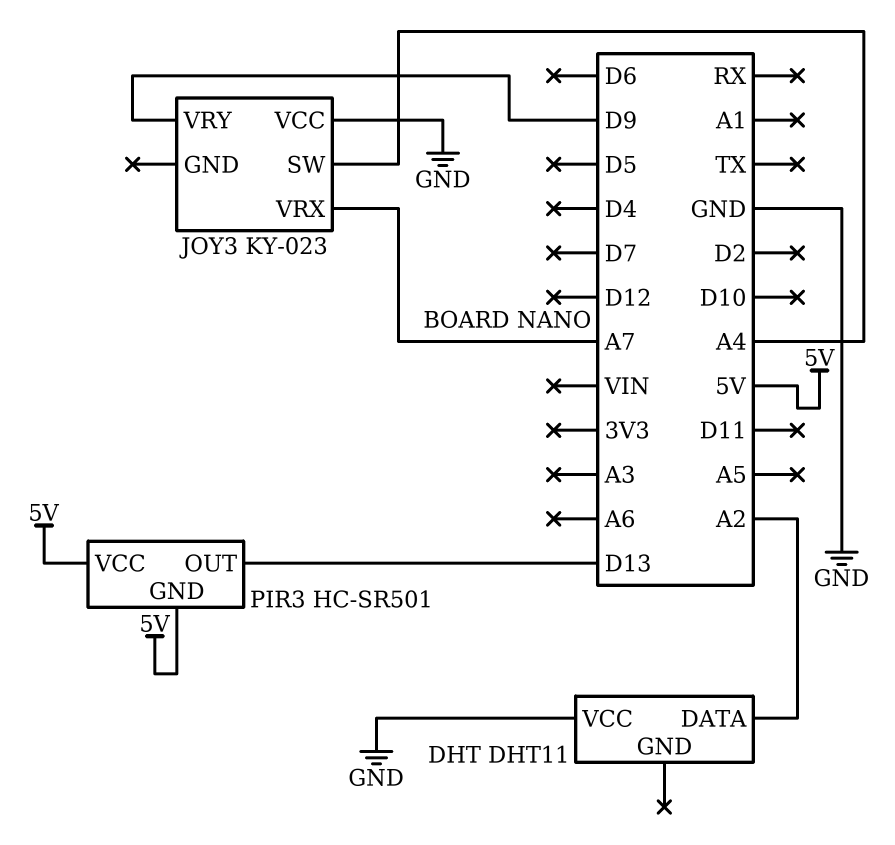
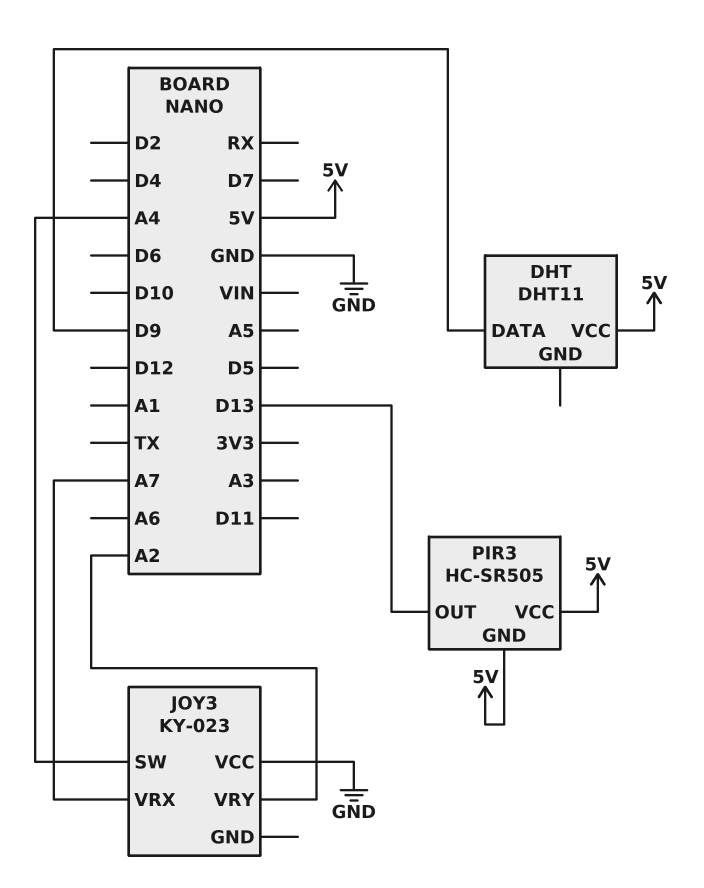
DHT pin DATA: A2 -> D9
DHT pin VCC: GND -> 5V
JOY3 pin VRY: D9 -> A2
PIR3: HC-SR501 -> HC-SR505

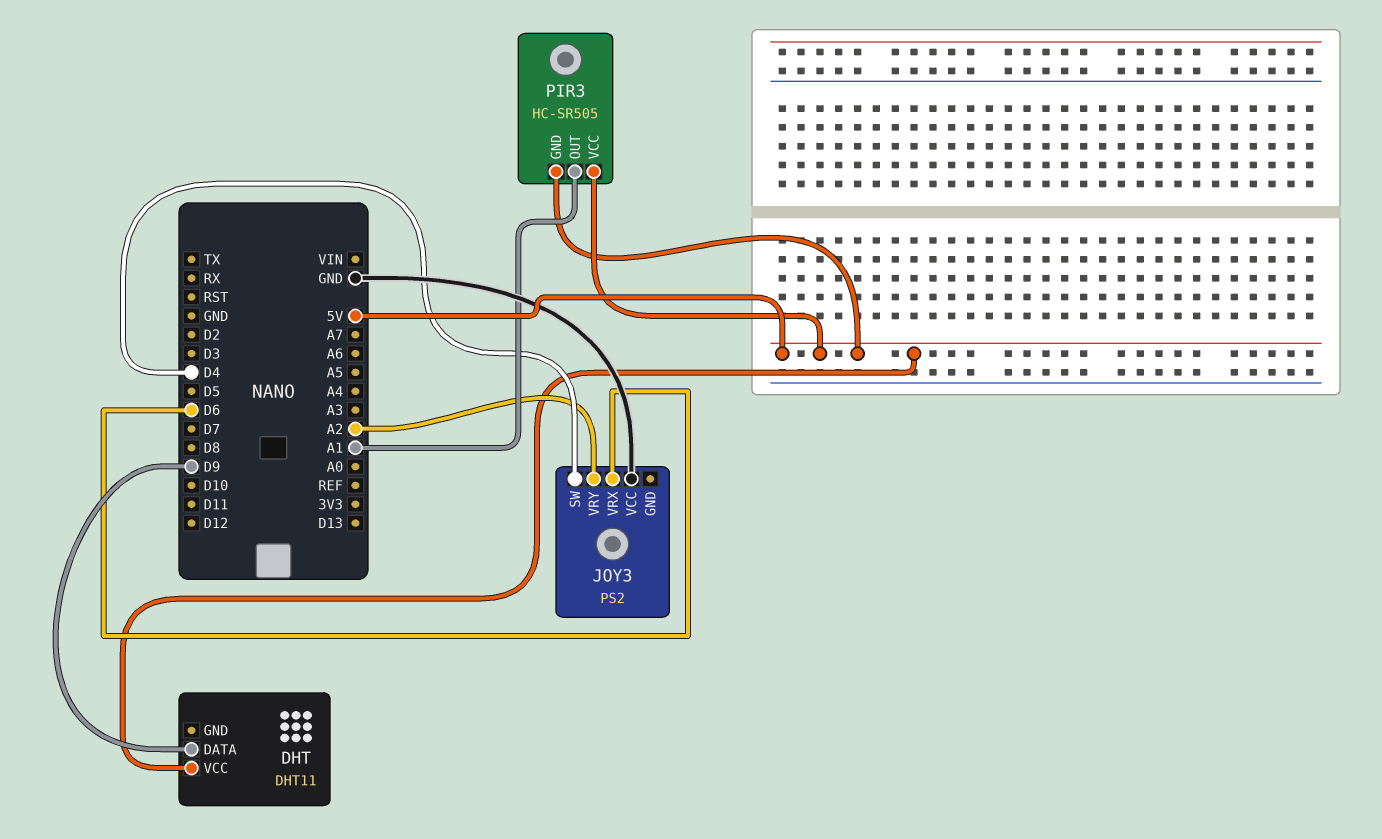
JOY3: KY-023 -> PS2
JOY3 pin SW: A4 -> D4
JOY3 pin VRX: A7 -> D6
PIR3 pin OUT: D13 -> A1

